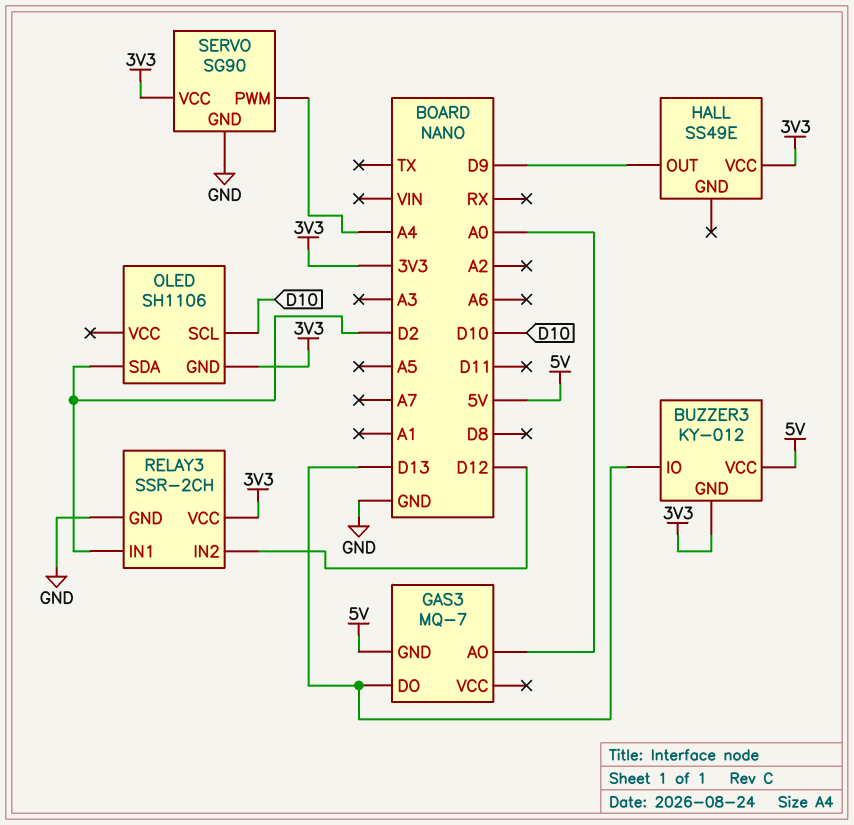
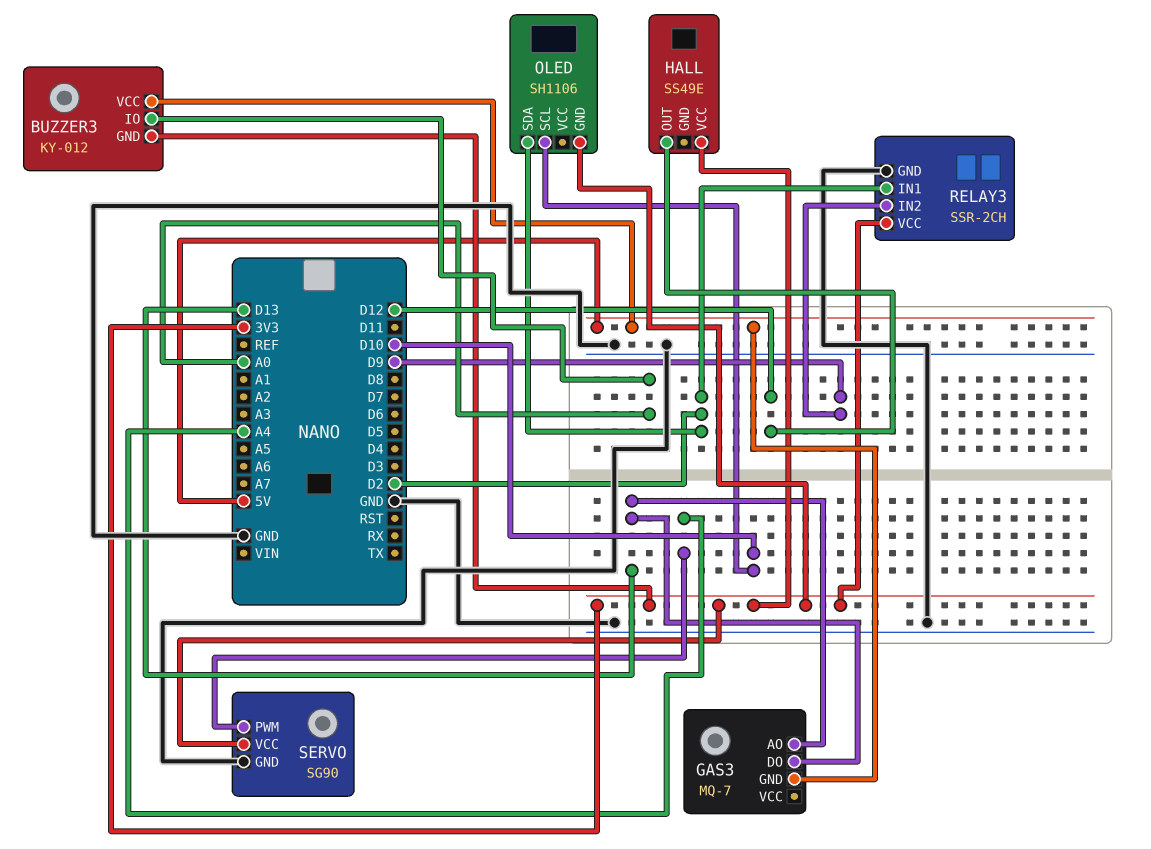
BUZZER3 pin IO: D13 -> A0
GAS3 pin AO: A0 -> D13
HALL pin OUT: D9 -> D12
RELAY3 pin IN2: D12 -> D9

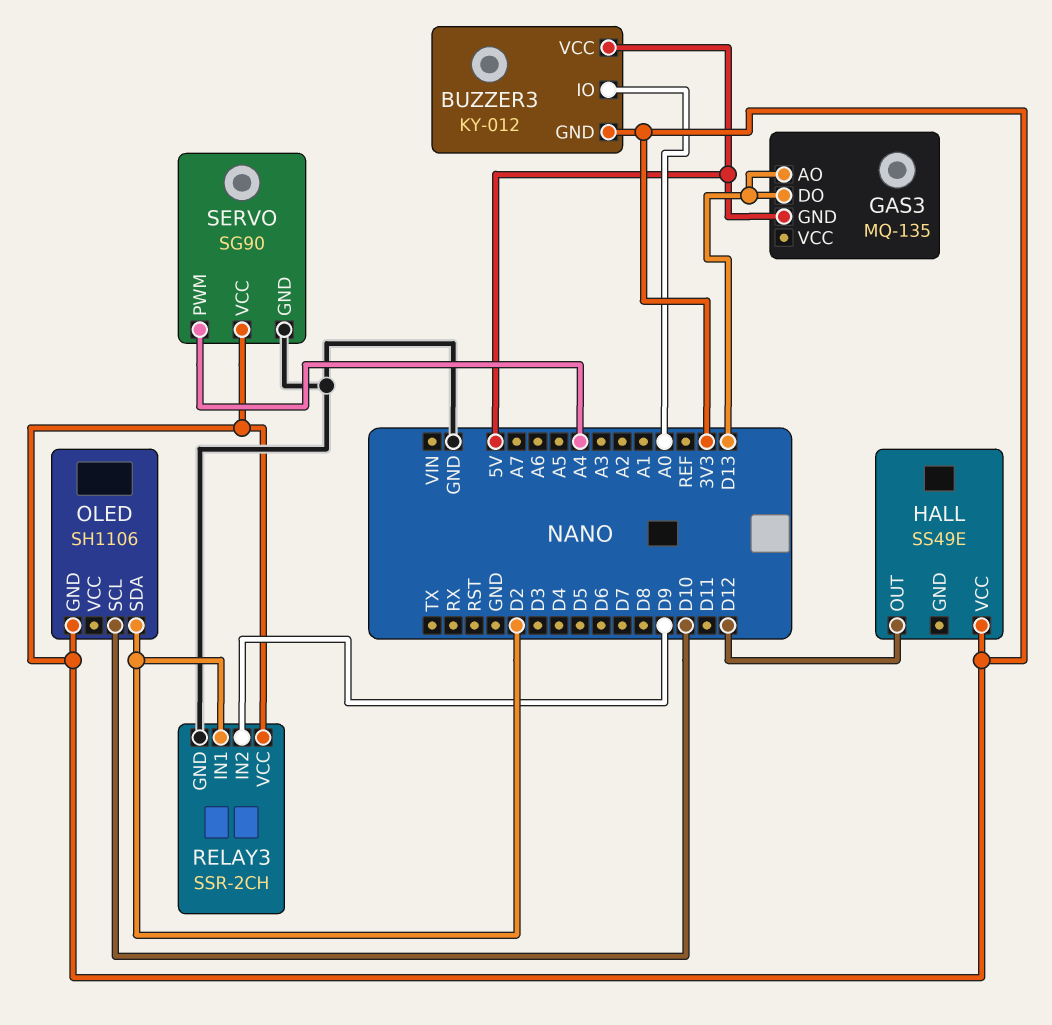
GAS3: MQ-7 -> MQ-135

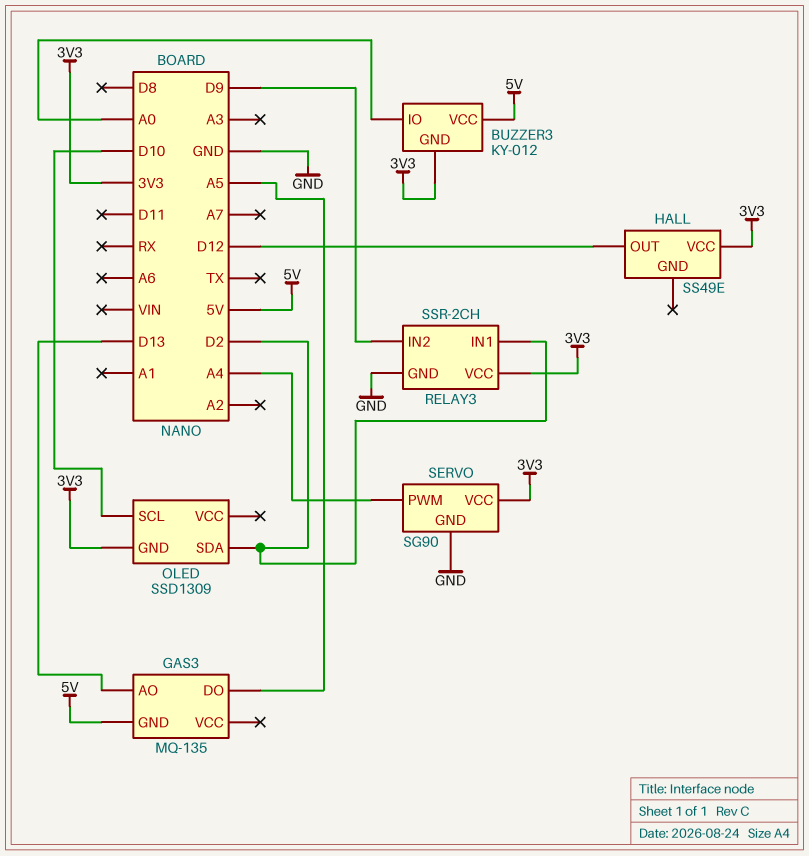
GAS3 pin DO: D13 -> A5
OLED: SH1106 -> SSD1309

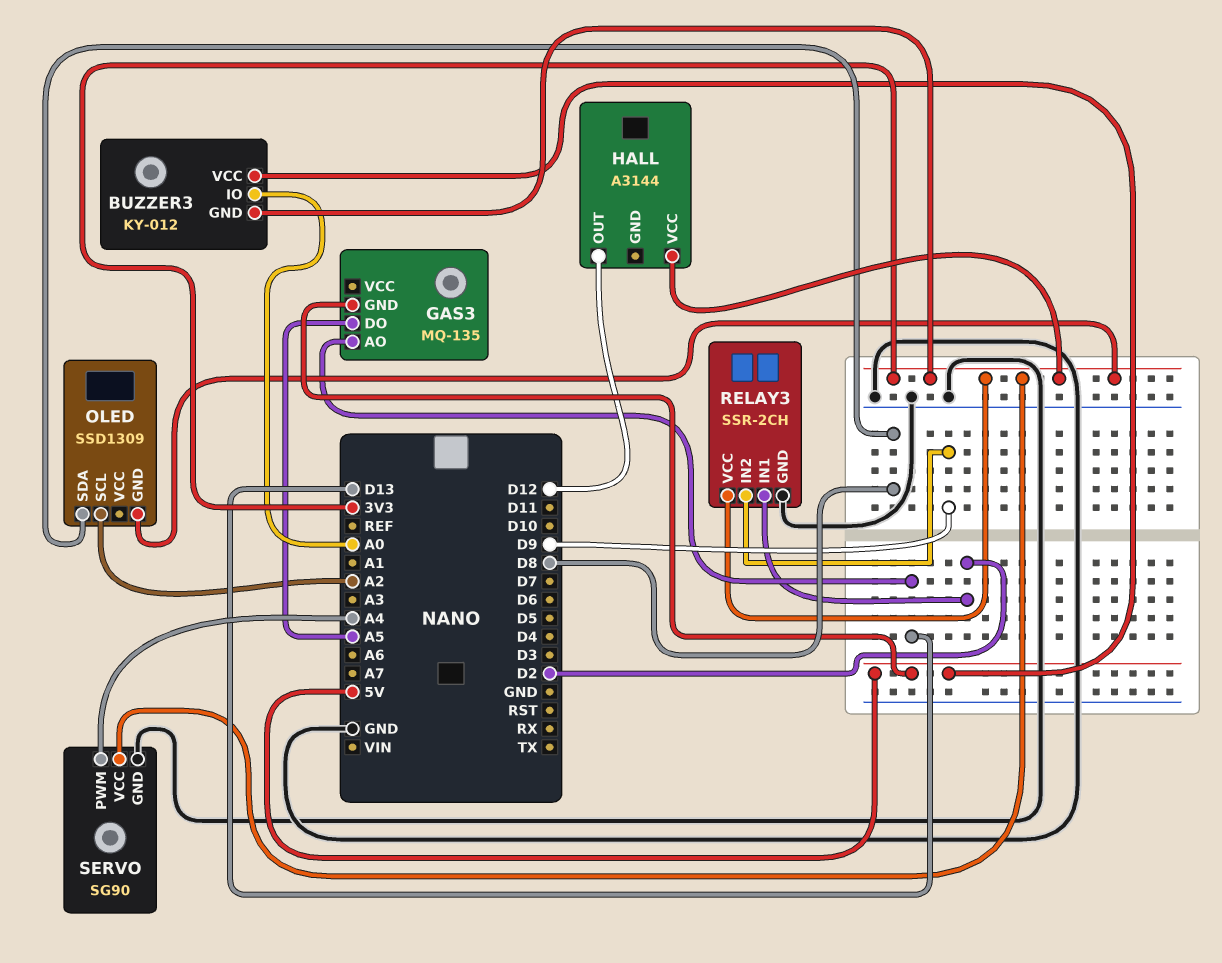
HALL: SS49E -> A3144
OLED pin SCL: D10 -> A2
OLED pin SDA: D2 -> D8

